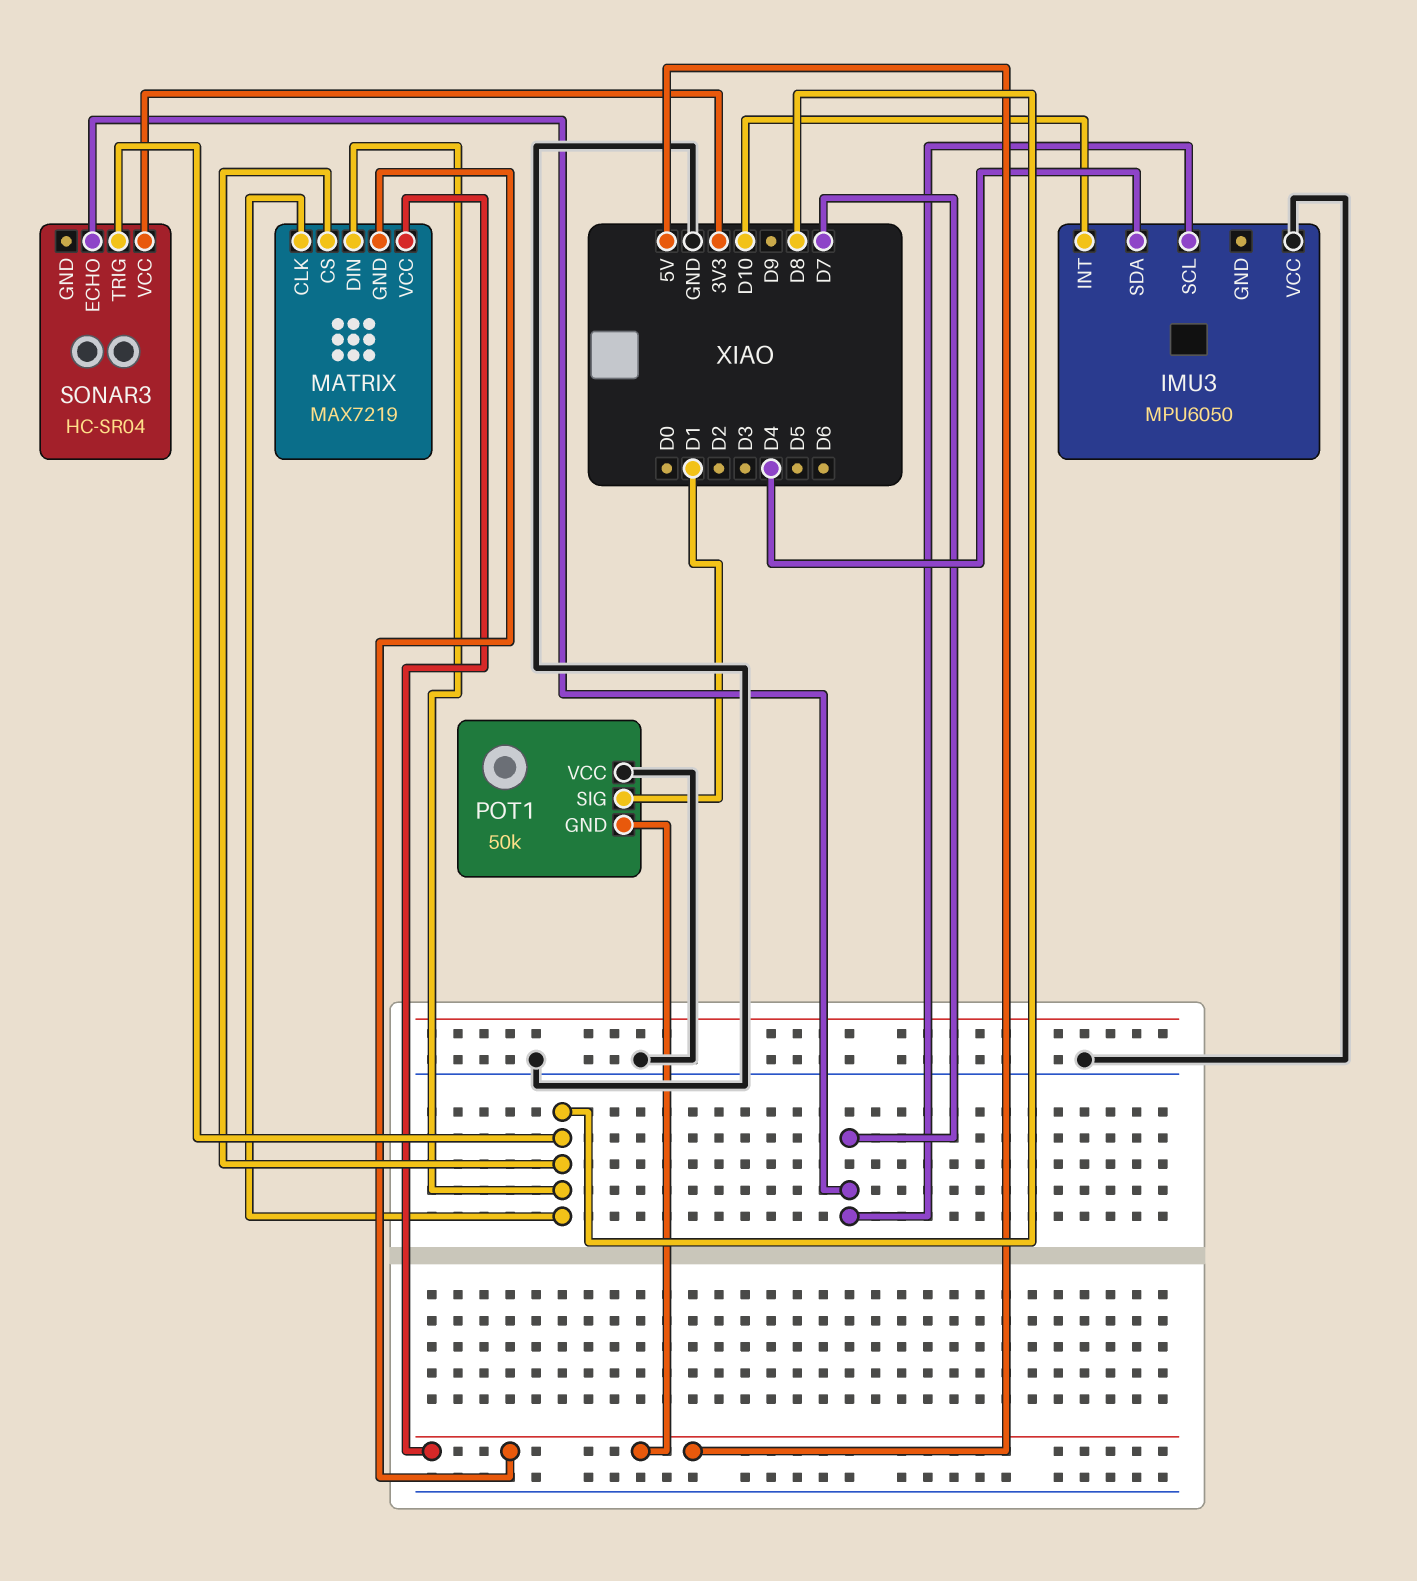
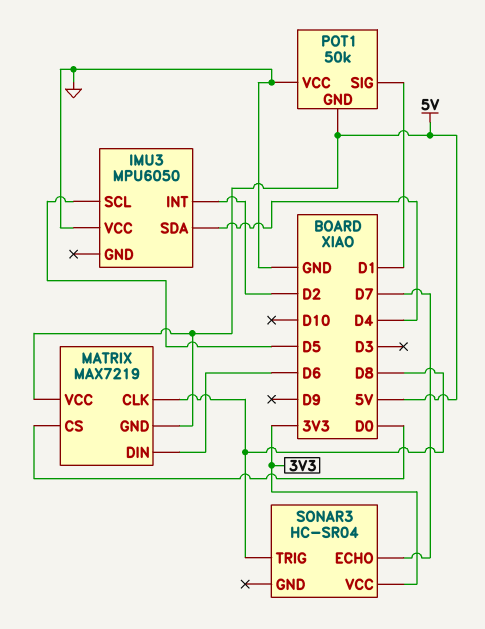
IMU3 pin INT: D10 -> D2
IMU3 pin SCL: D7 -> D5
MATRIX pin CS: D8 -> D0
MATRIX pin DIN: D8 -> D6

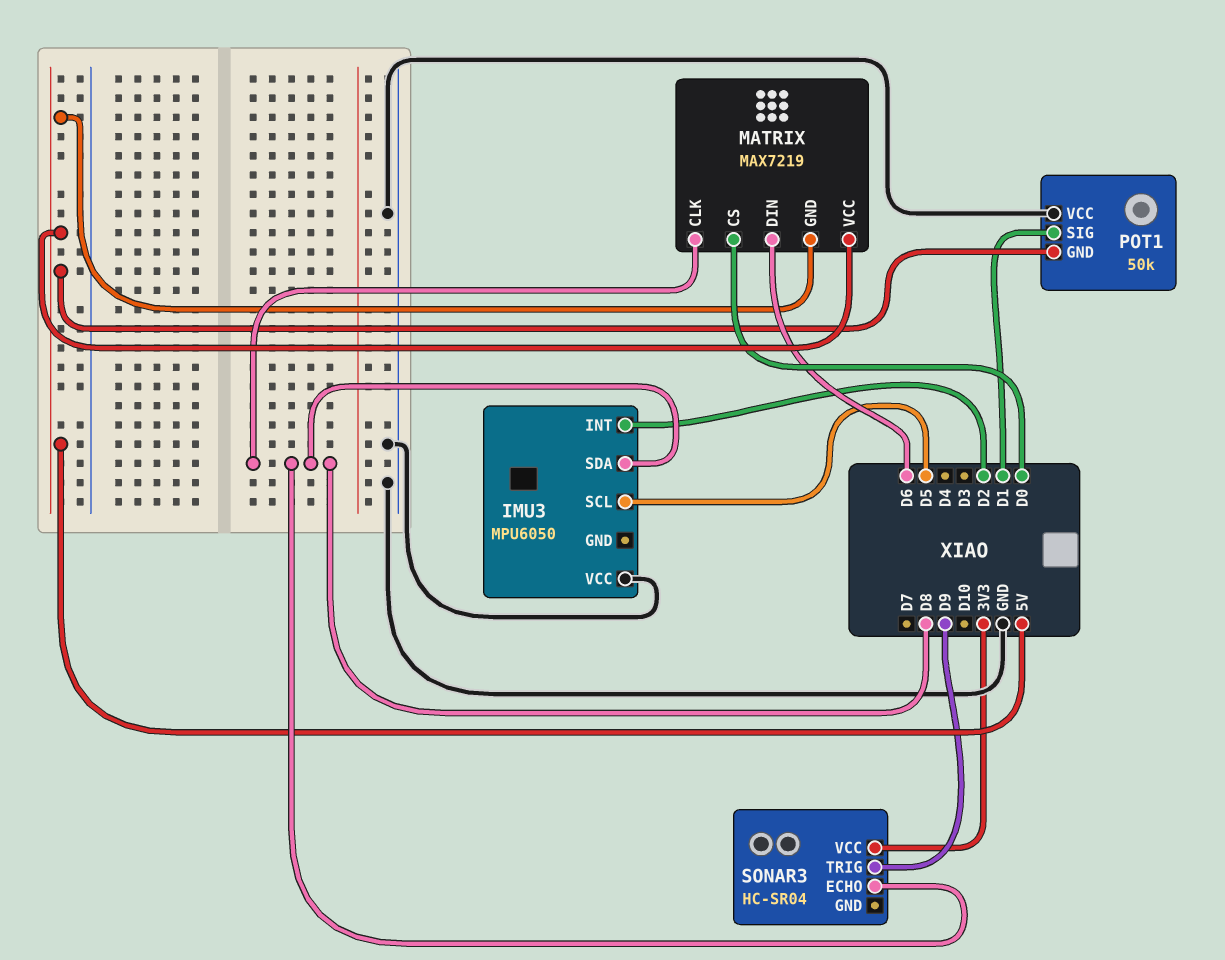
IMU3 pin SDA: D4 -> D8
SONAR3 pin ECHO: D7 -> D8
SONAR3 pin TRIG: D8 -> D9

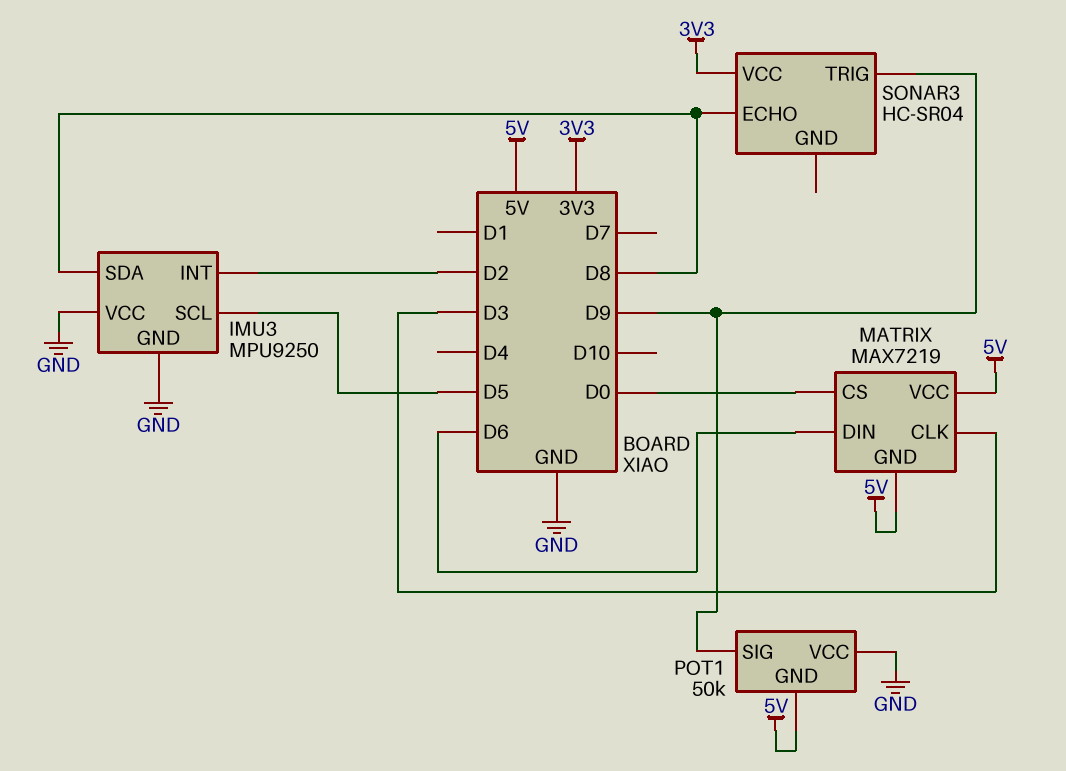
IMU3: MPU6050 -> MPU9250
IMU3 pin GND: none -> GND
MATRIX pin CLK: D8 -> D3
POT1 pin SIG: D1 -> D9

